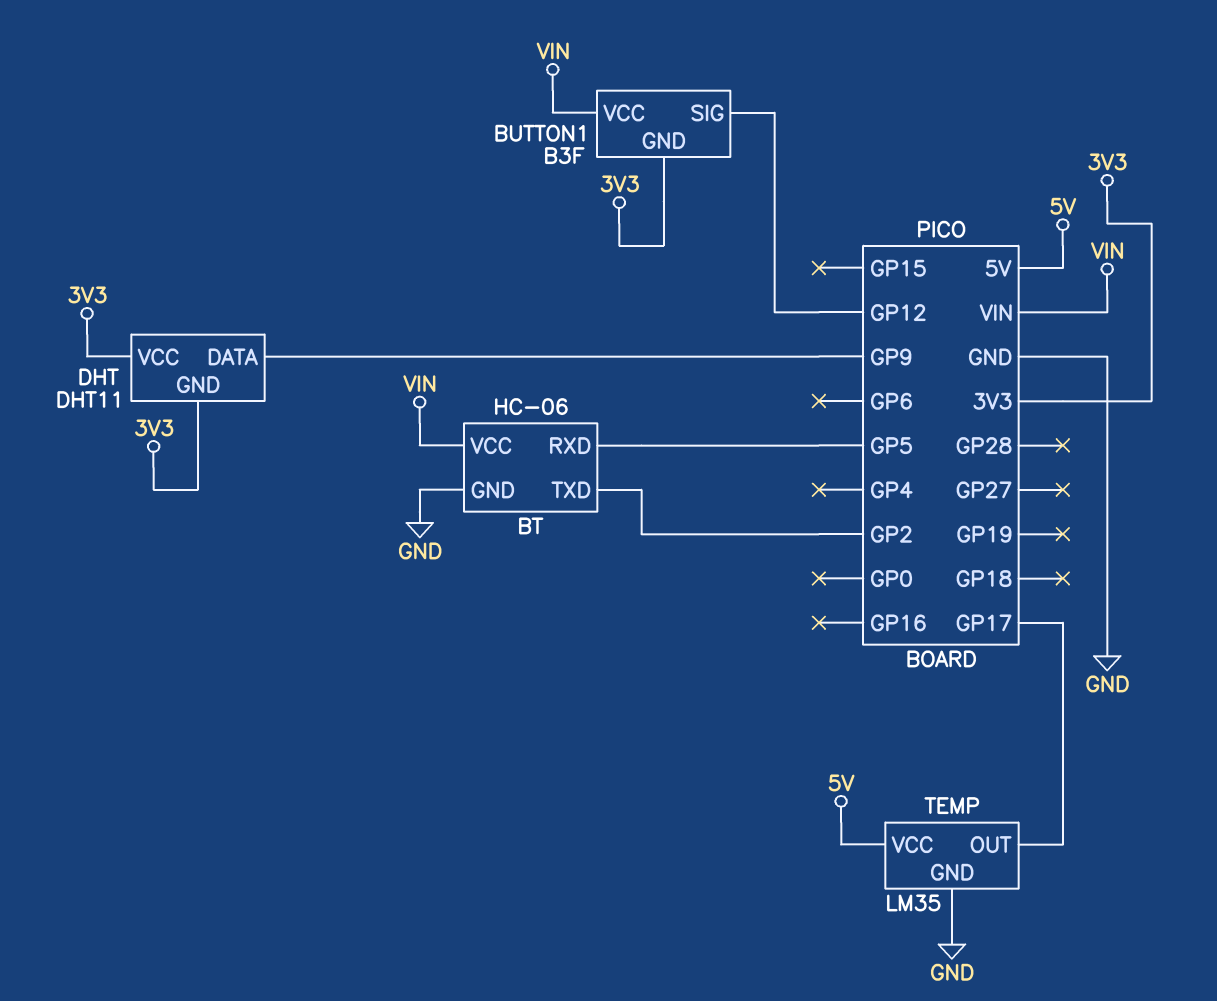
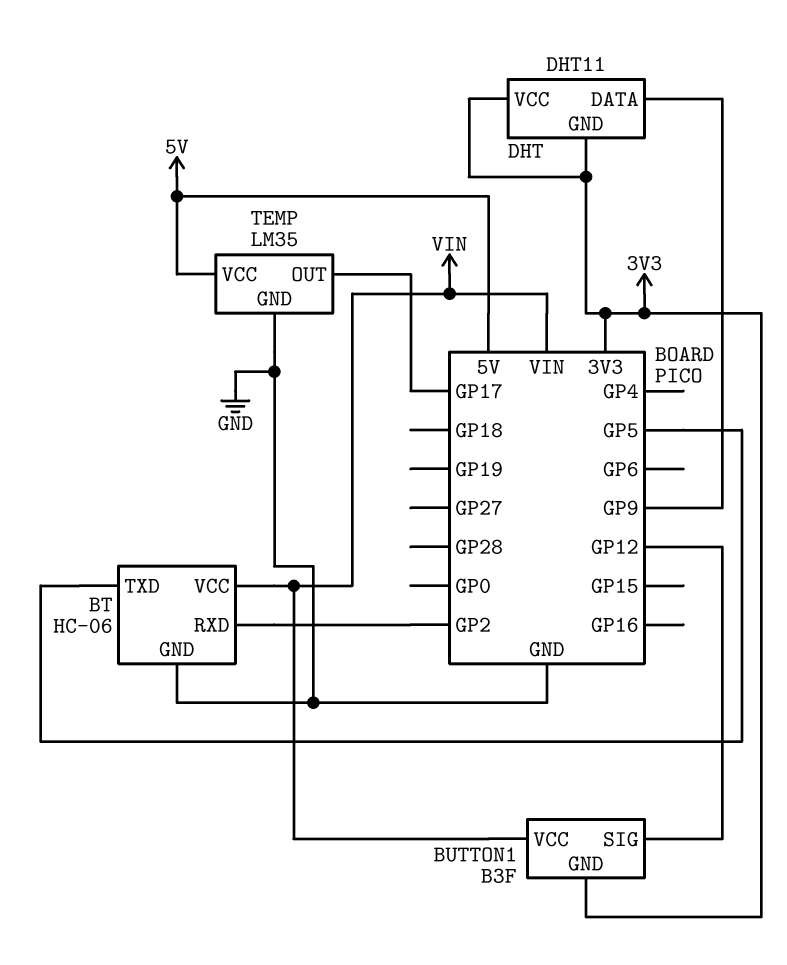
BT pin RXD: GP5 -> GP2
BT pin TXD: GP2 -> GP5

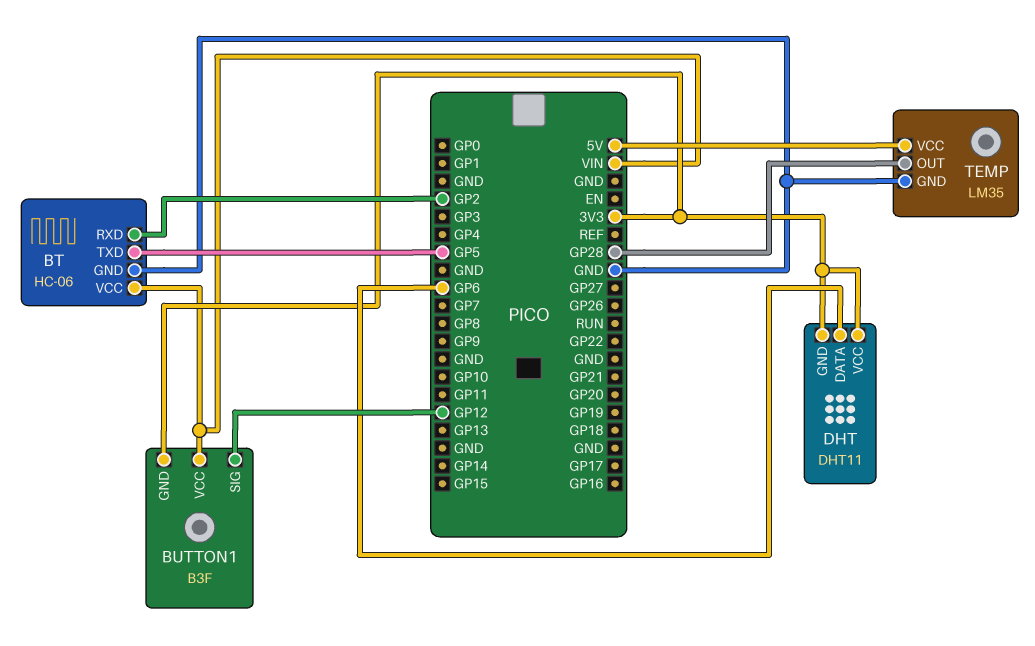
DHT pin DATA: GP9 -> GP6
TEMP pin OUT: GP17 -> GP28

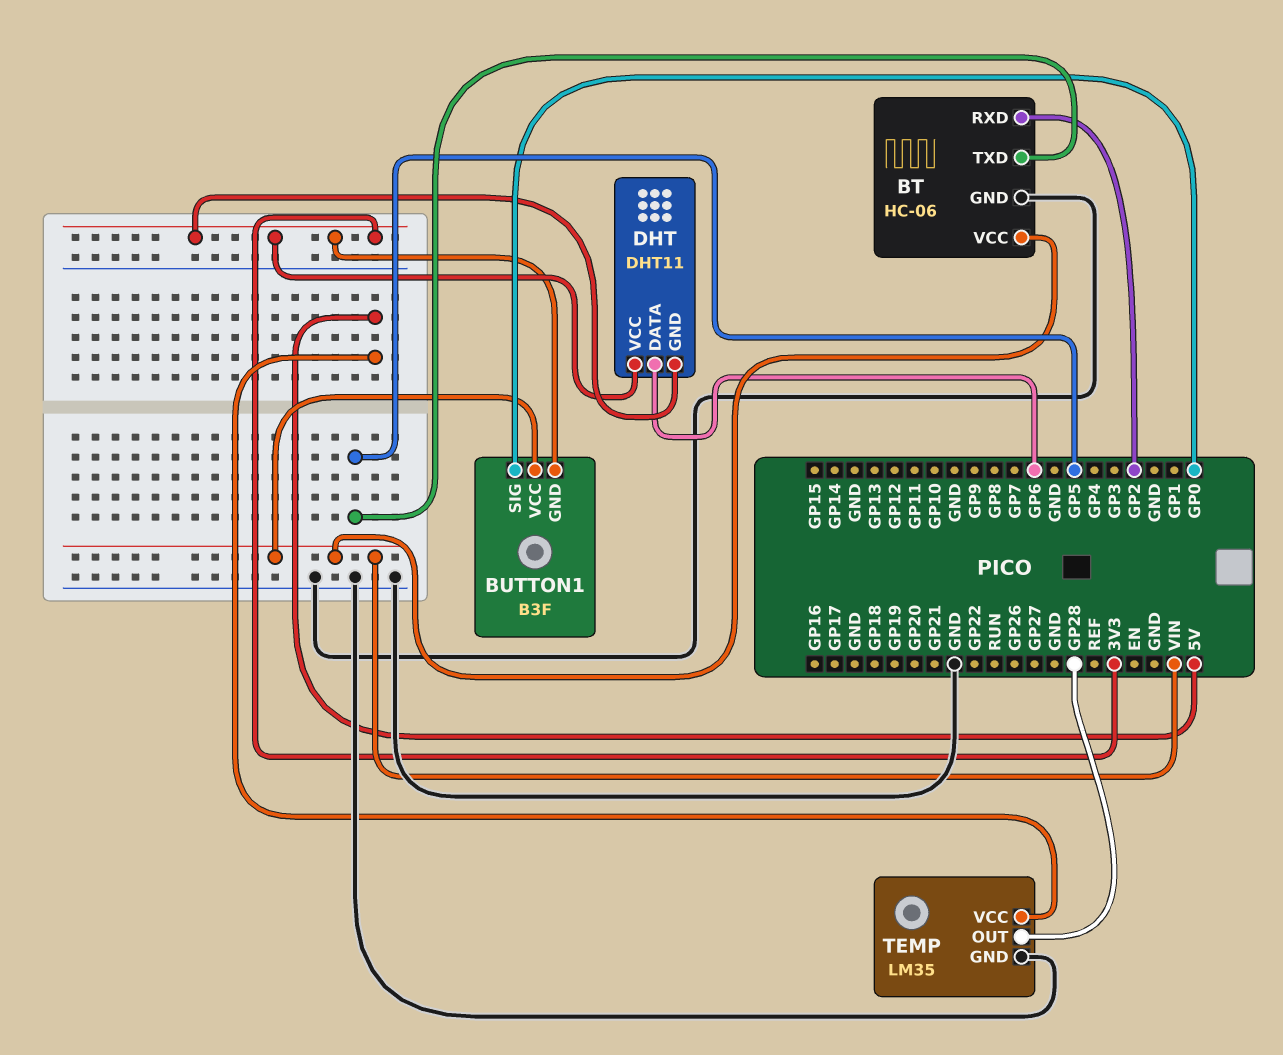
BUTTON1 pin SIG: GP12 -> GP0

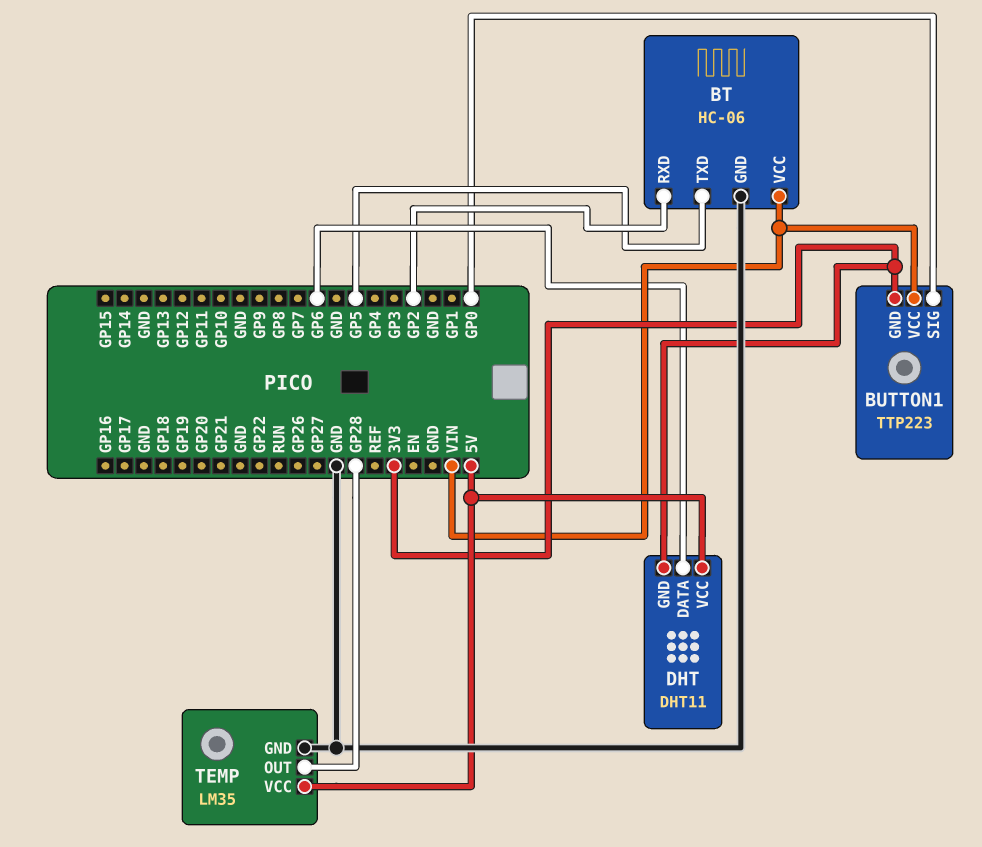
BUTTON1: B3F -> TTP223
DHT pin VCC: 3V3 -> 5V

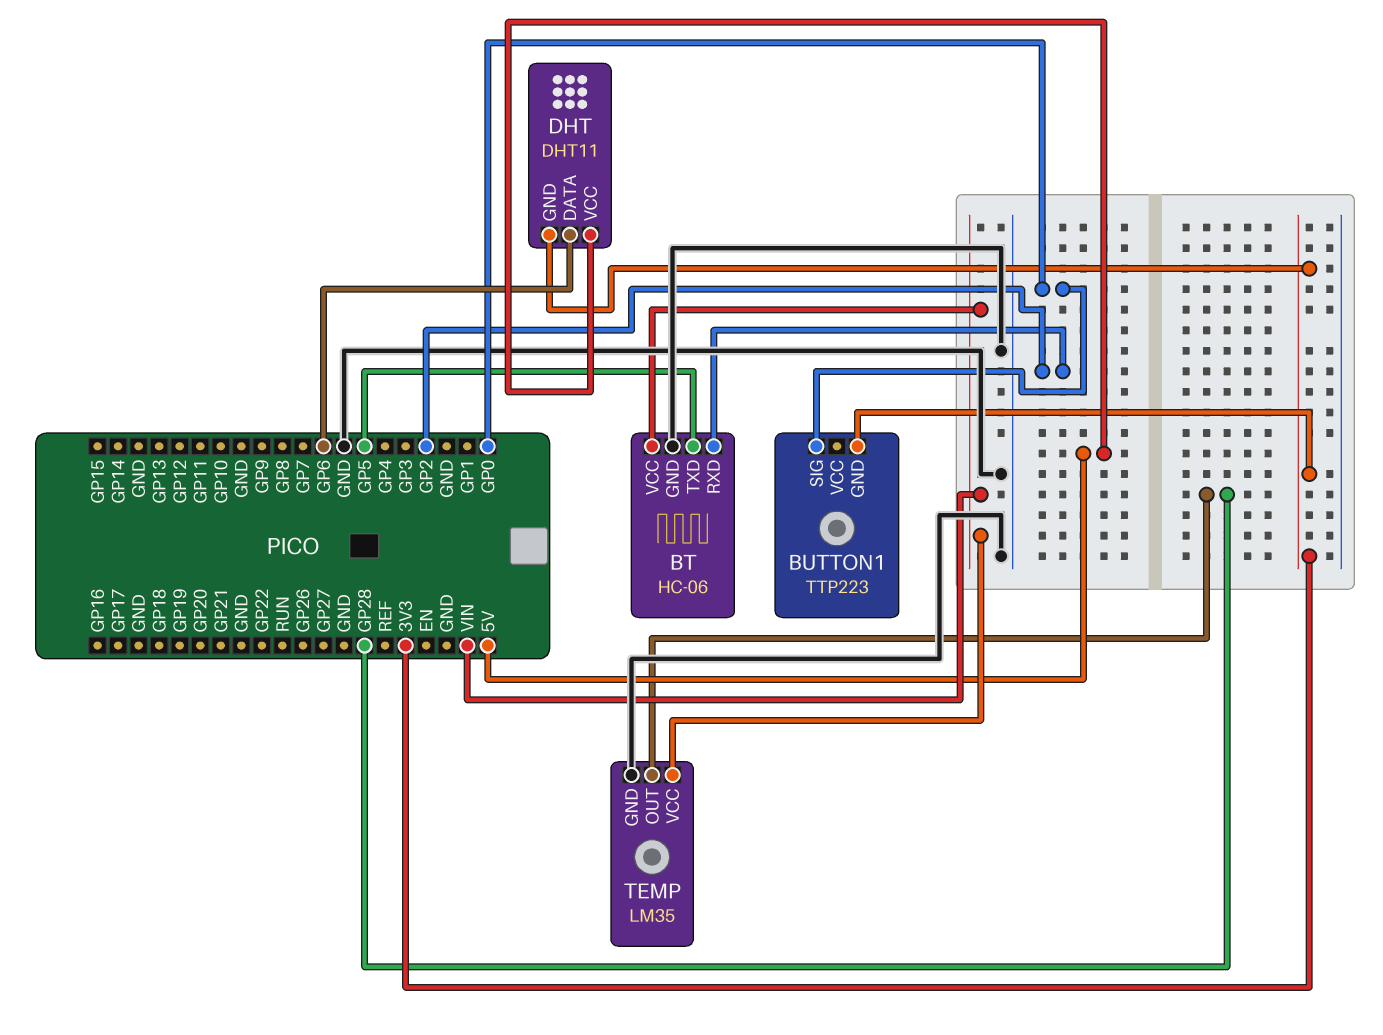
BUTTON1 pin VCC: VIN -> none
TEMP pin VCC: 5V -> VIN

